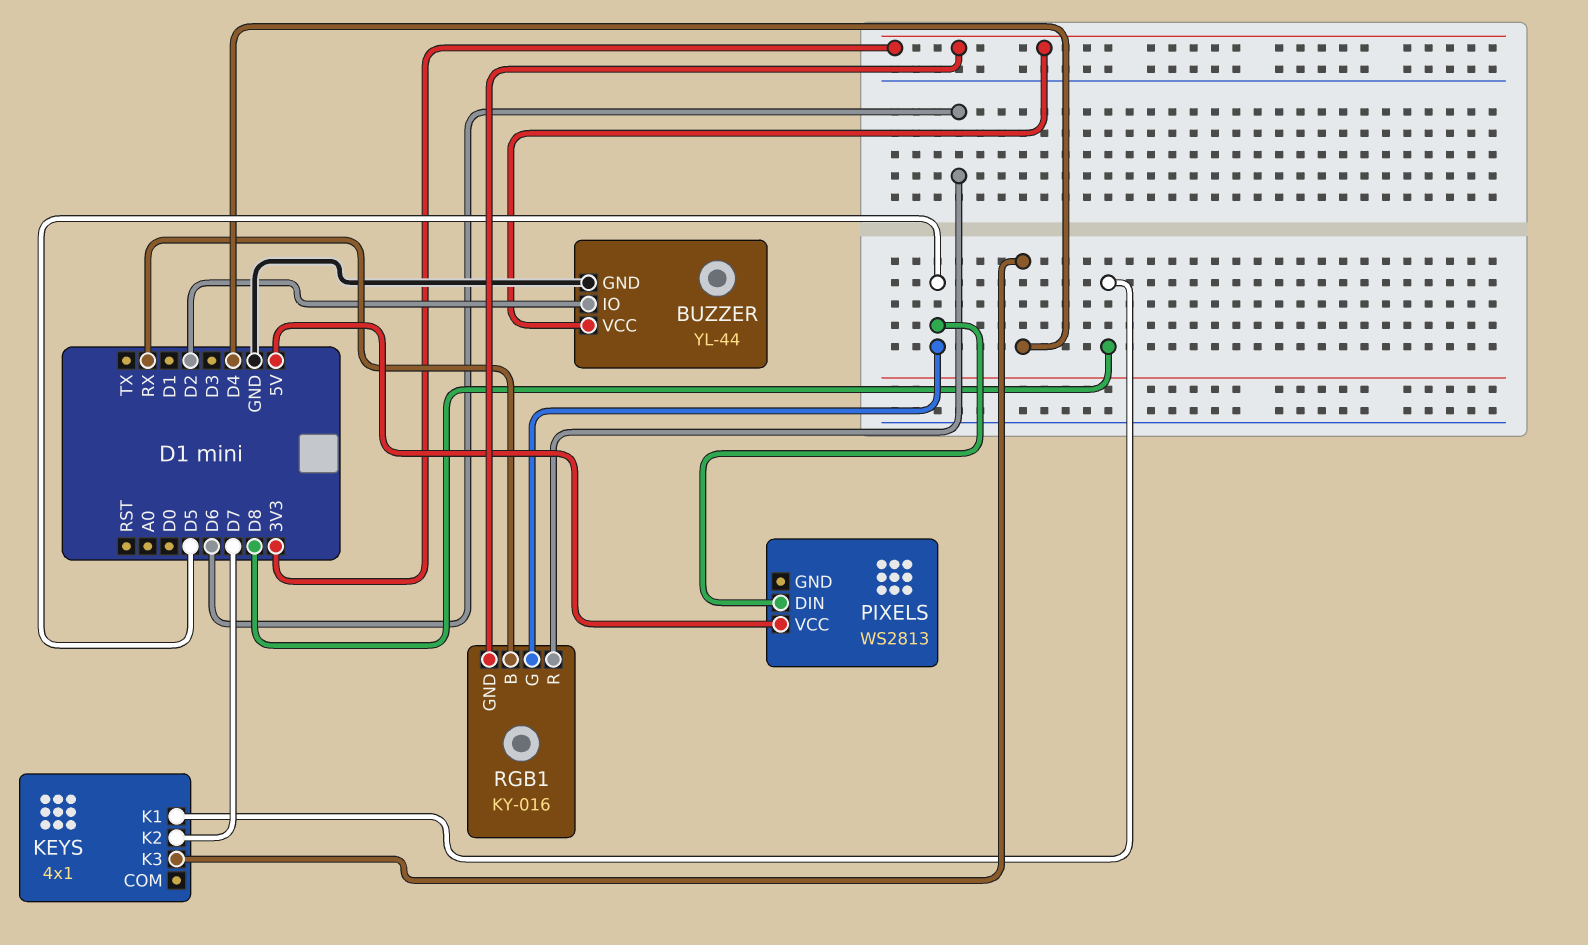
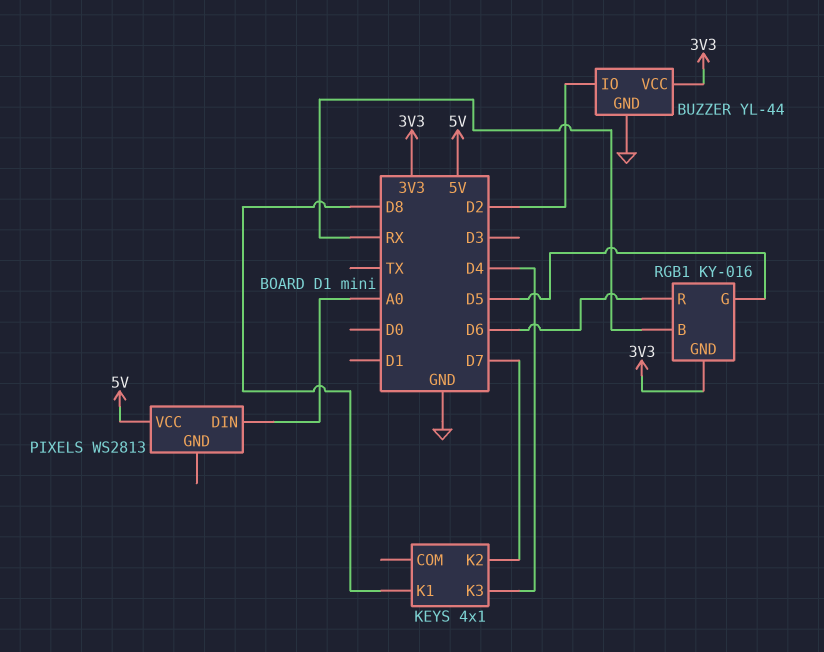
PIXELS pin DIN: D5 -> A0

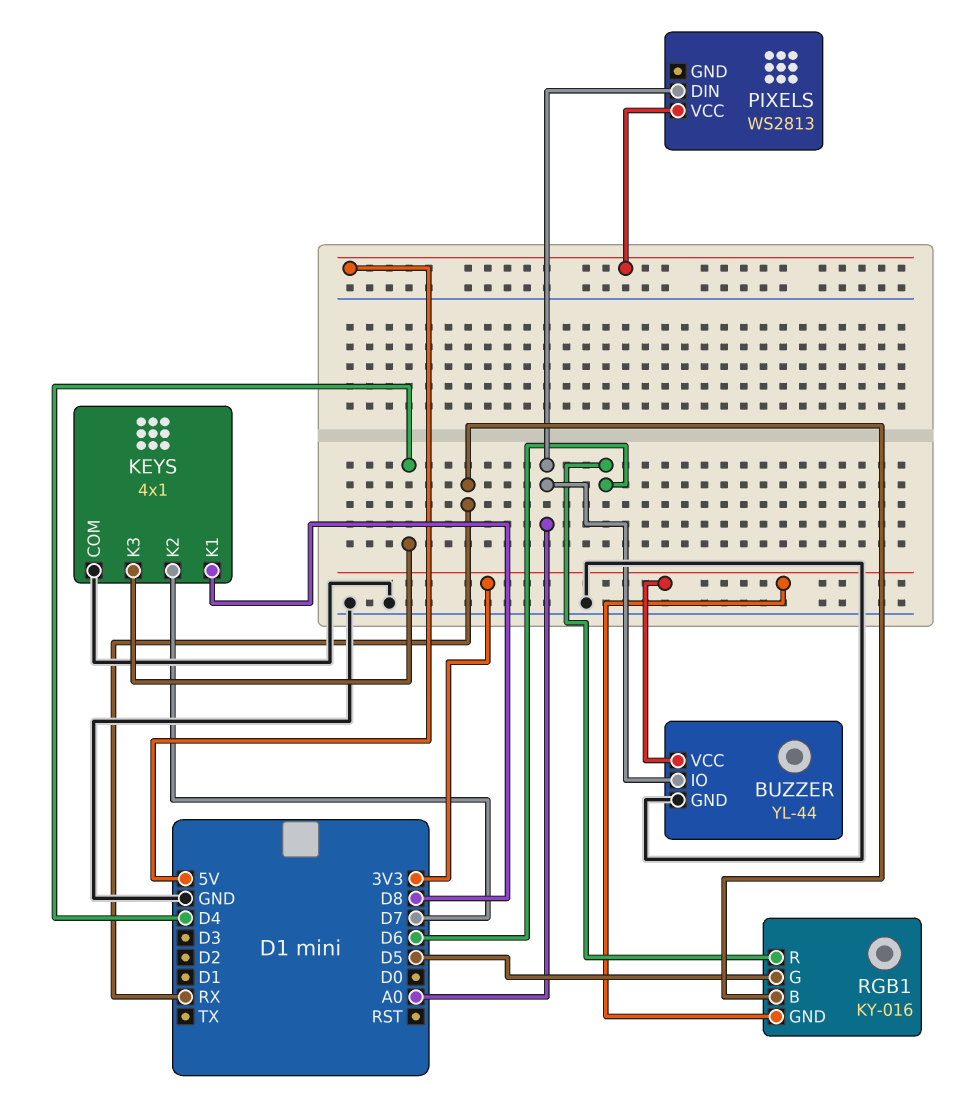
BUZZER pin IO: D2 -> A0
KEYS pin COM: none -> GND

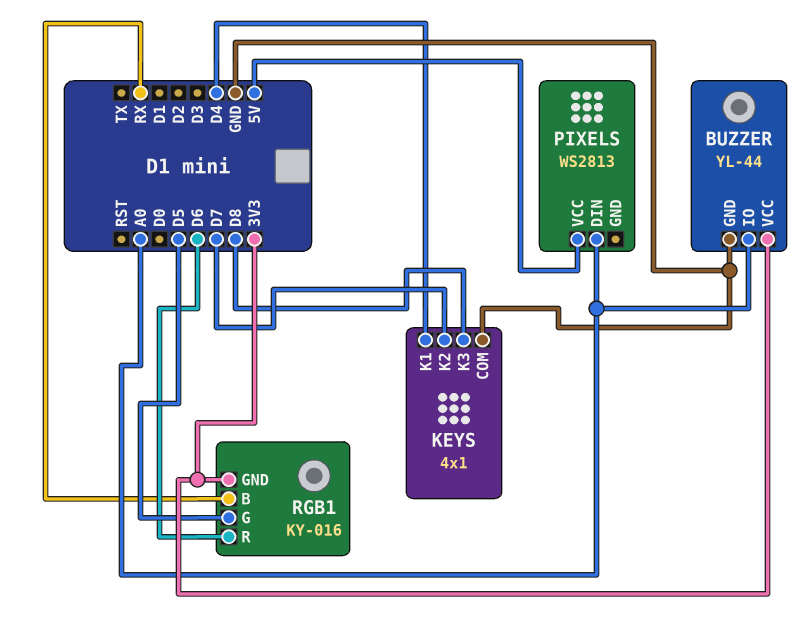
KEYS pin K1: D8 -> D4
KEYS pin K3: D4 -> D8

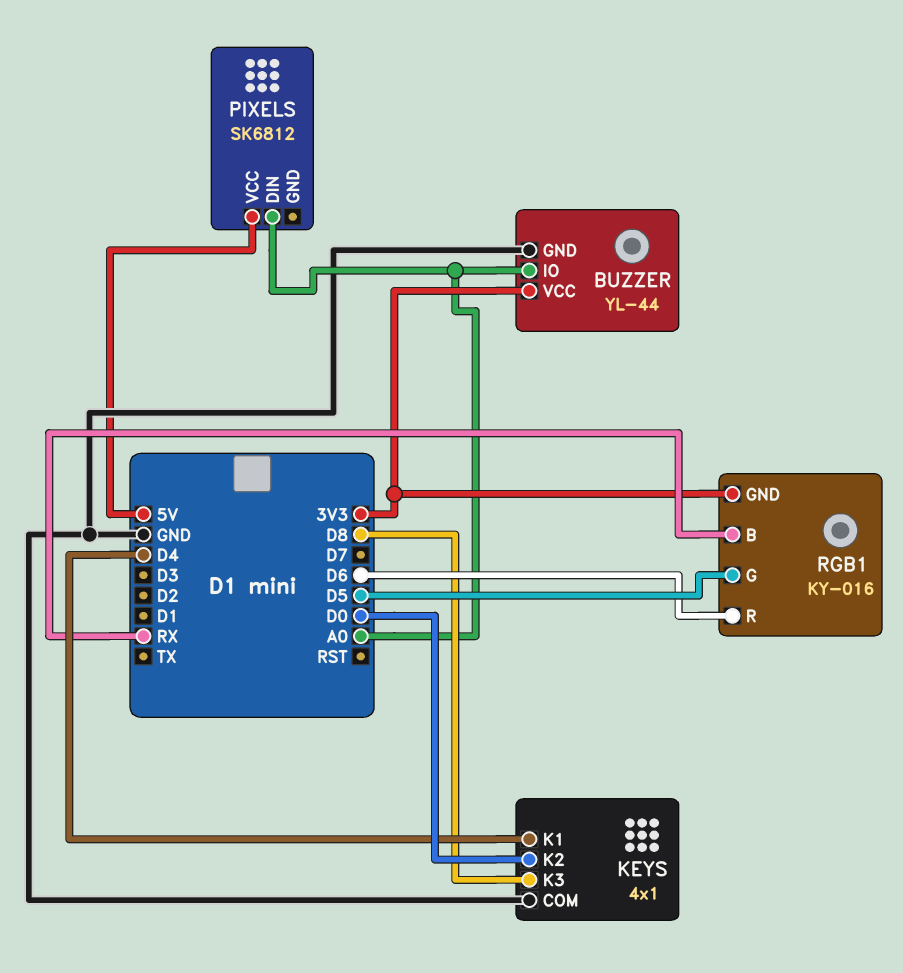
KEYS pin K2: D7 -> D0
PIXELS: WS2813 -> SK6812

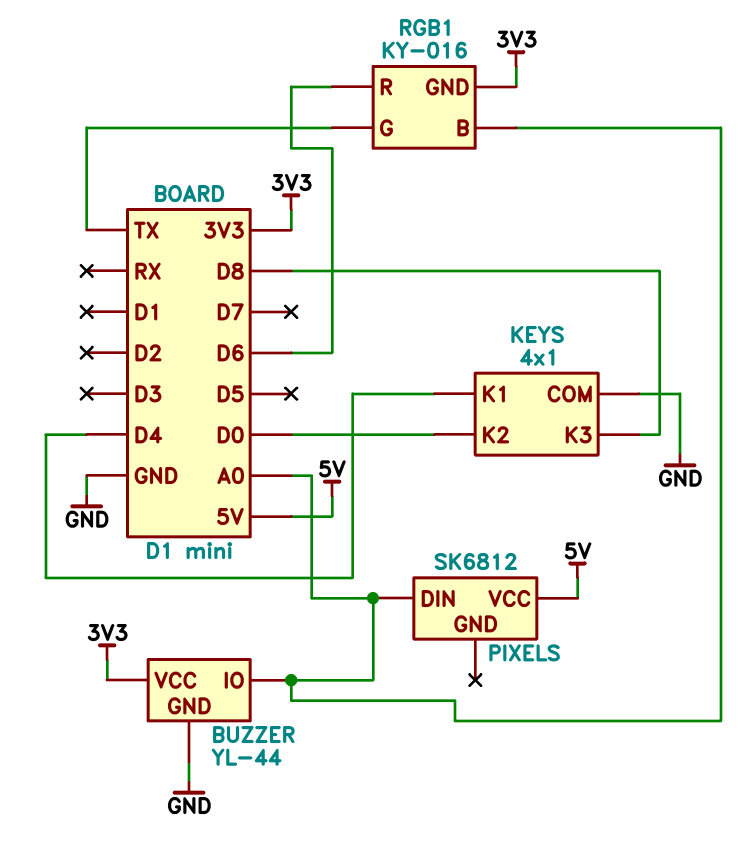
RGB1 pin B: RX -> A0
RGB1 pin G: D5 -> TX

